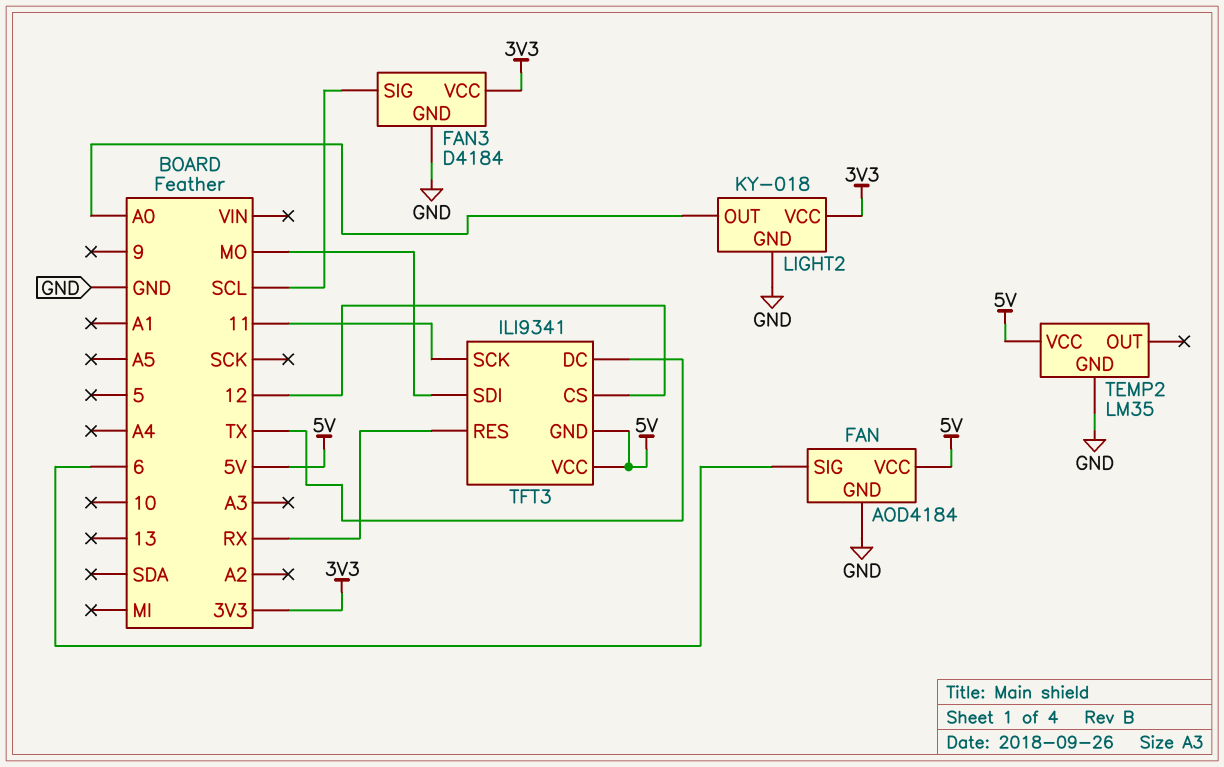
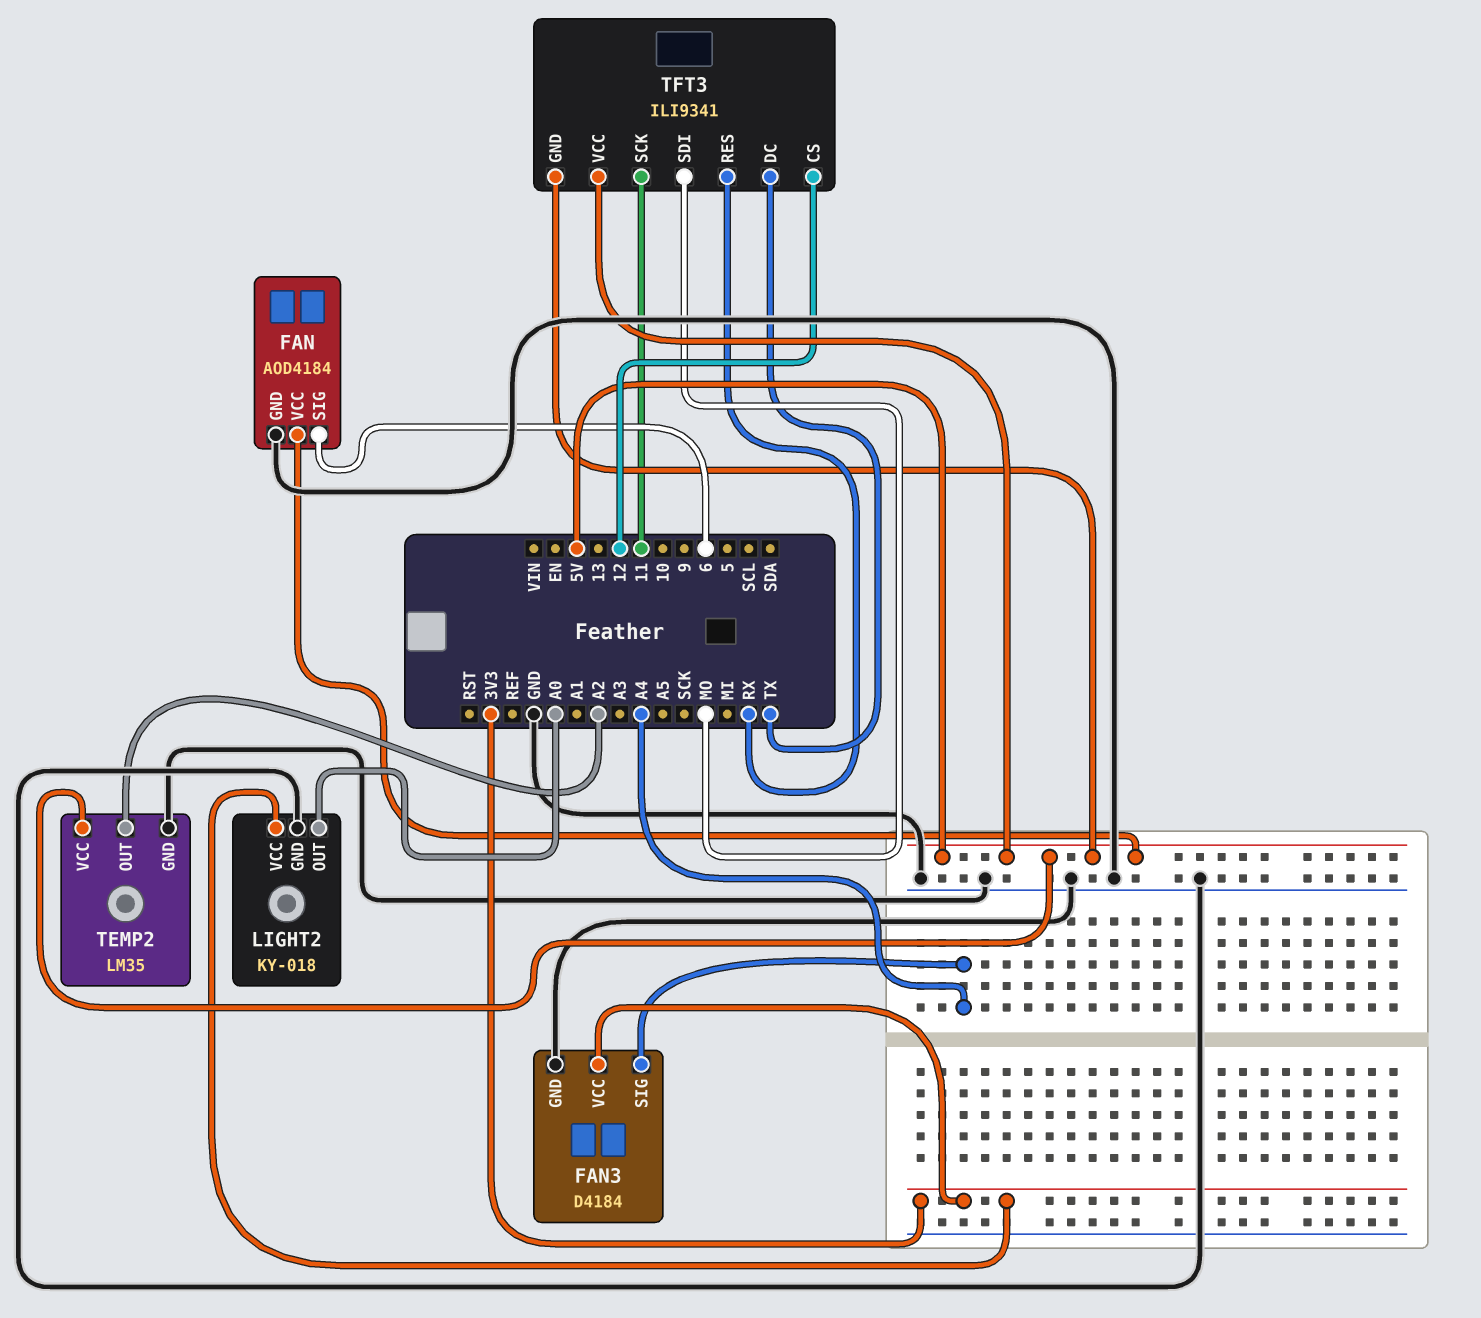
FAN3 pin SIG: SCL -> A4
TEMP2 pin OUT: none -> A2

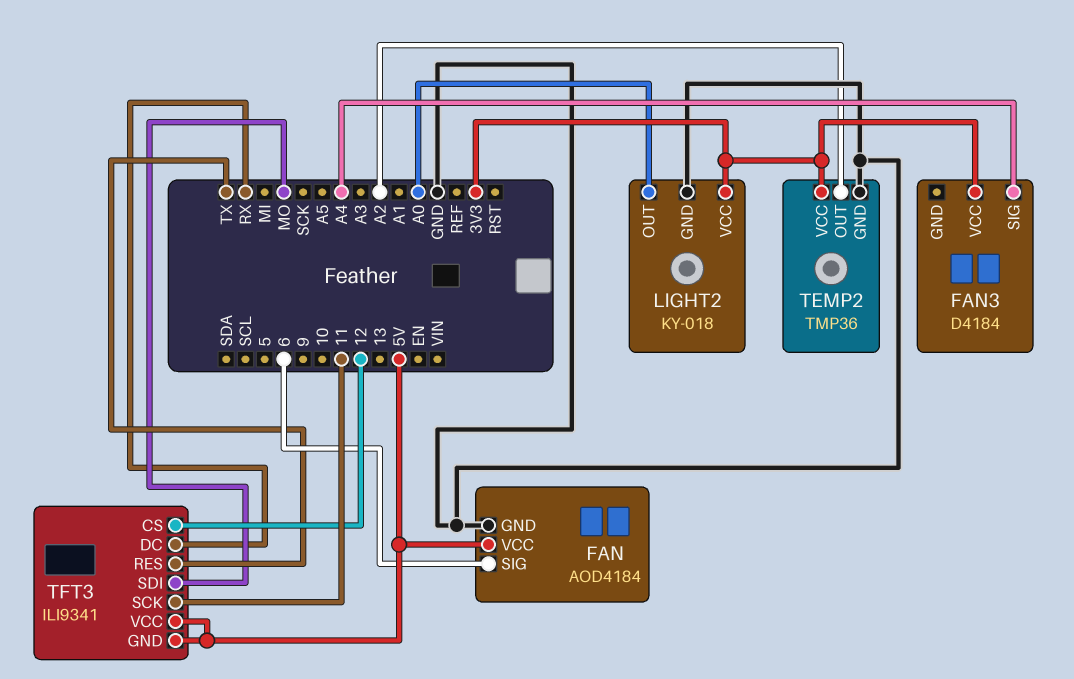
FAN3 pin GND: GND -> none
TEMP2: LM35 -> TMP36
TEMP2 pin VCC: 5V -> 3V3
TFT3 pin DC: TX -> RX
TFT3 pin RES: RX -> TX

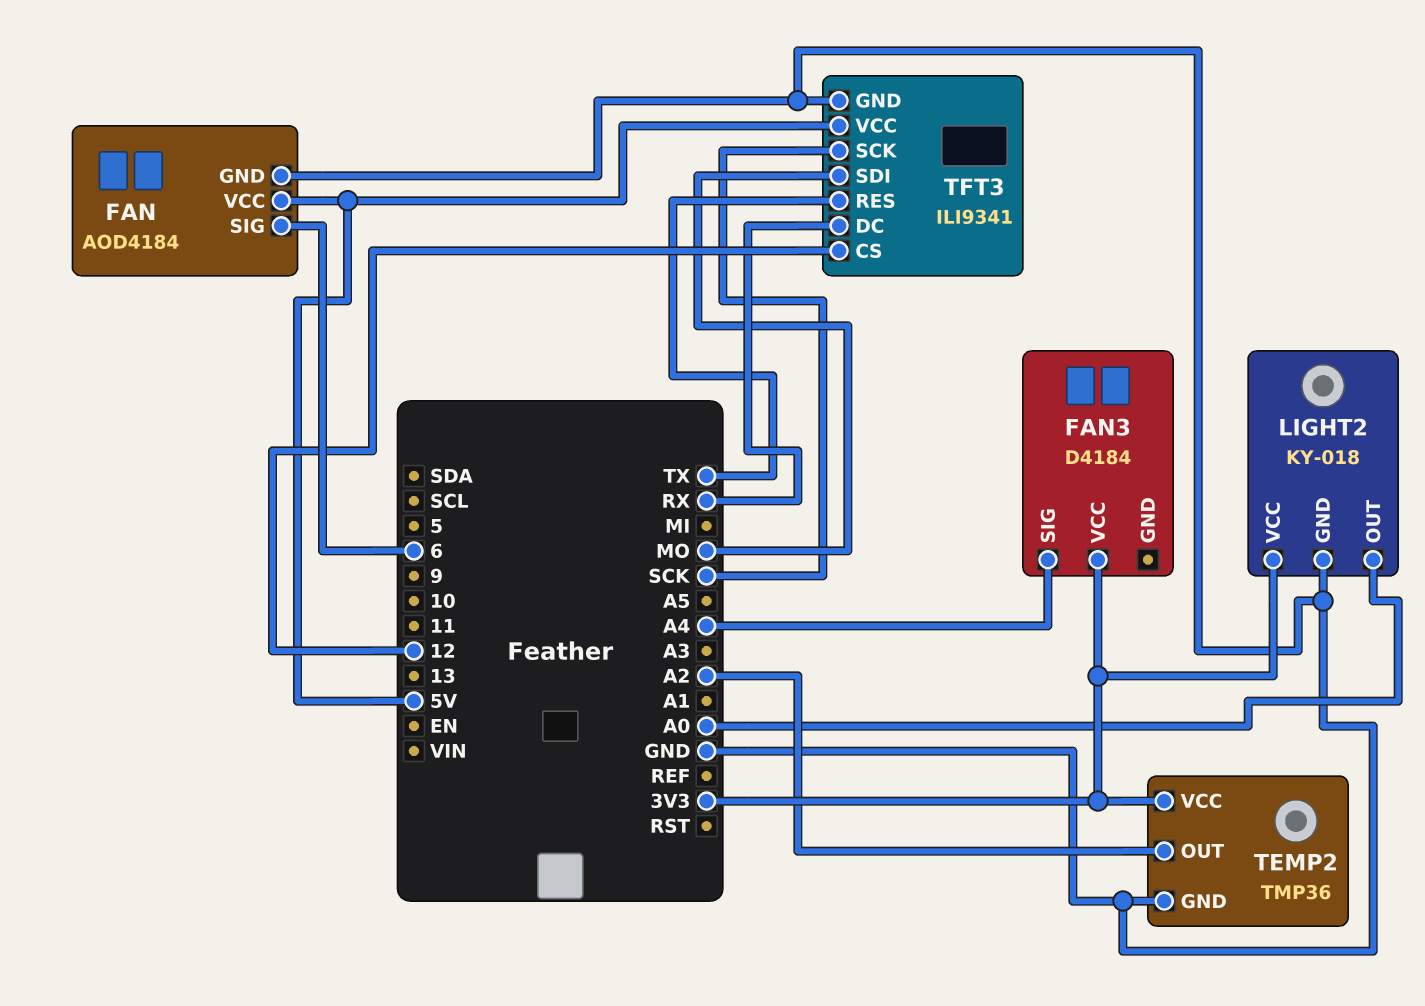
TFT3 pin GND: 5V -> GND
TFT3 pin SCK: 11 -> SCK

